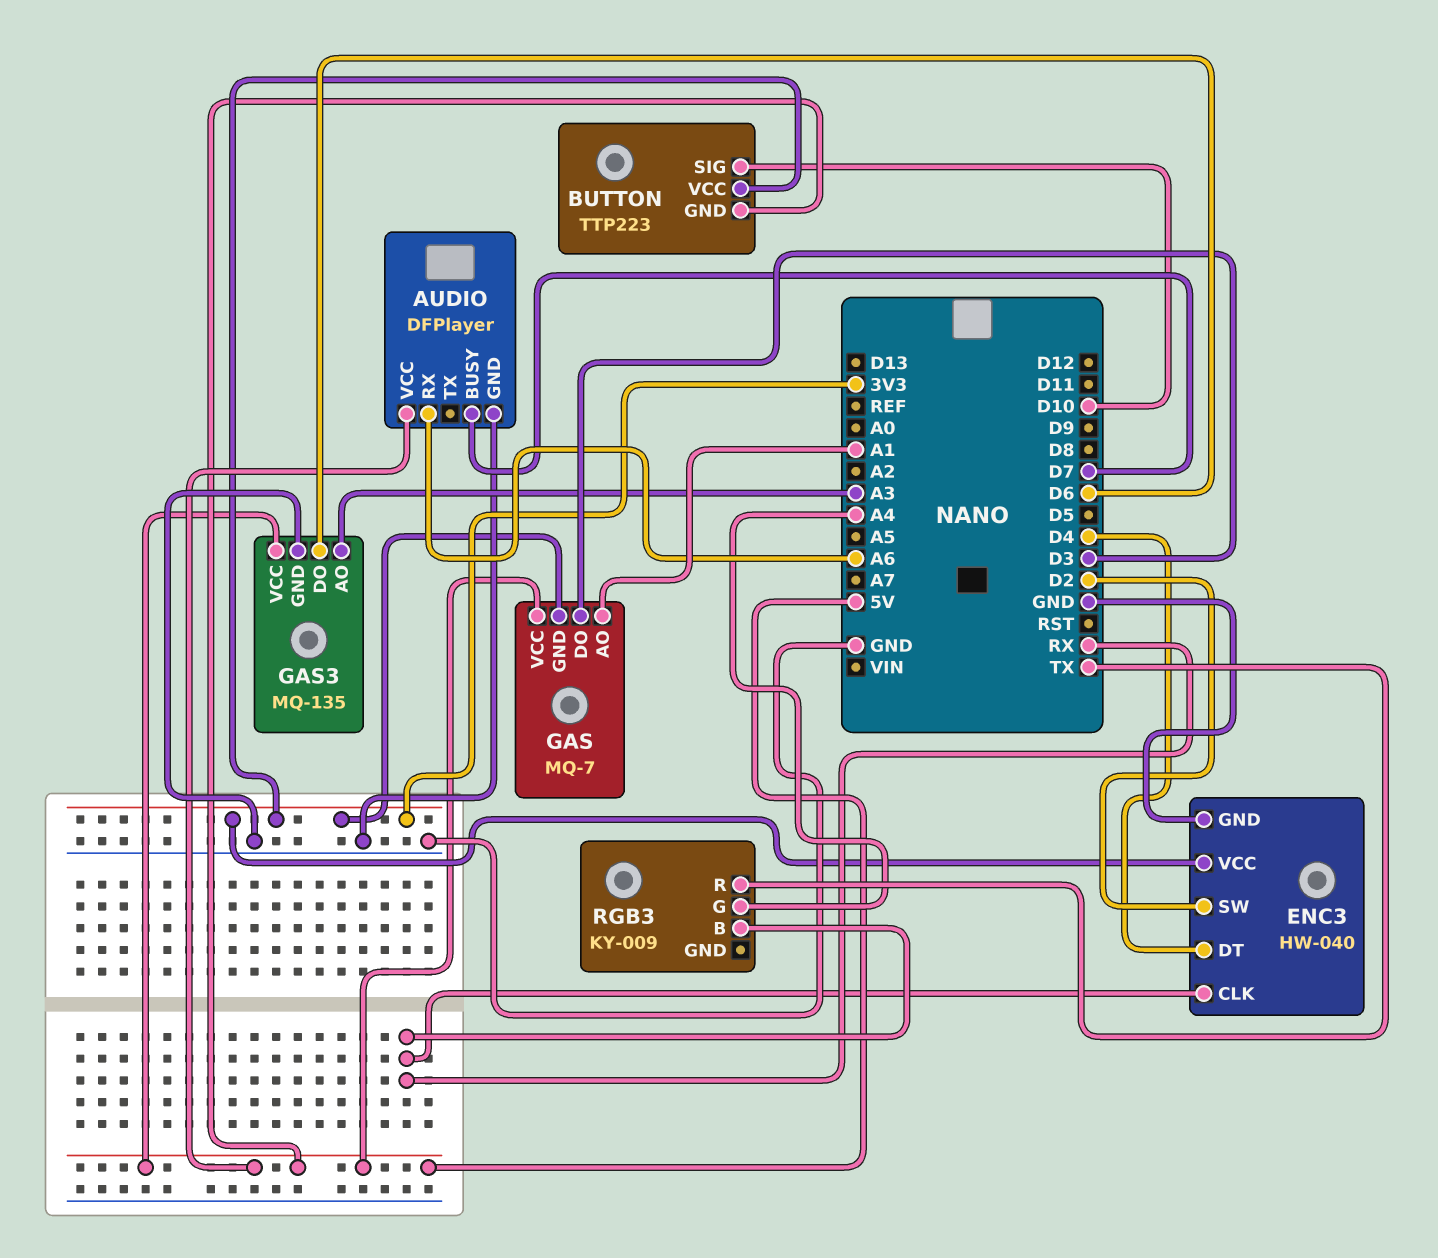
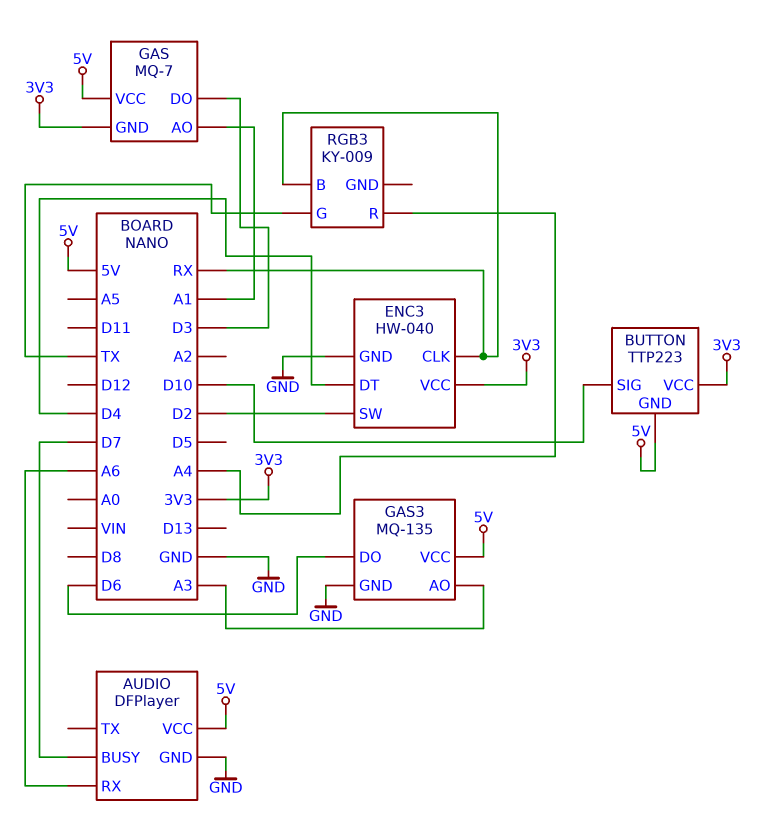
RGB3 pin G: A4 -> TX
RGB3 pin R: TX -> A4

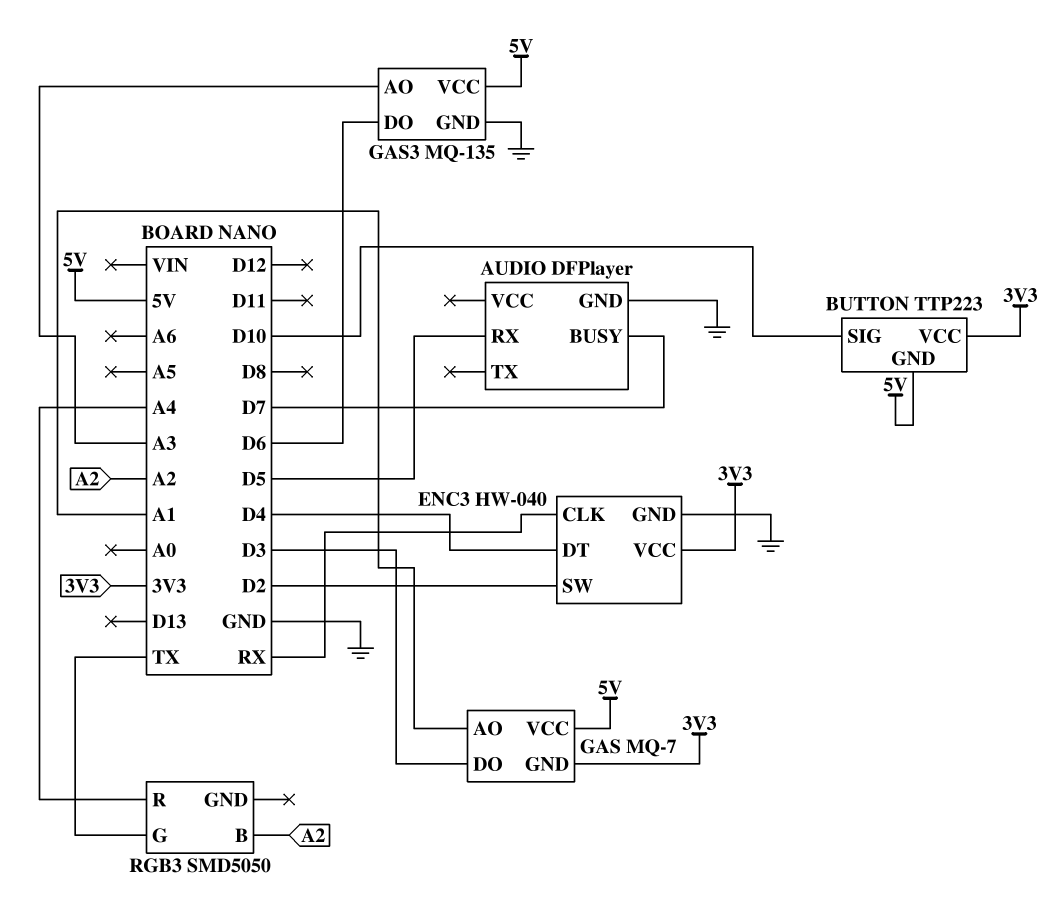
AUDIO pin RX: A6 -> D5
AUDIO pin VCC: 5V -> none
RGB3: KY-009 -> SMD5050
RGB3 pin B: RX -> A2

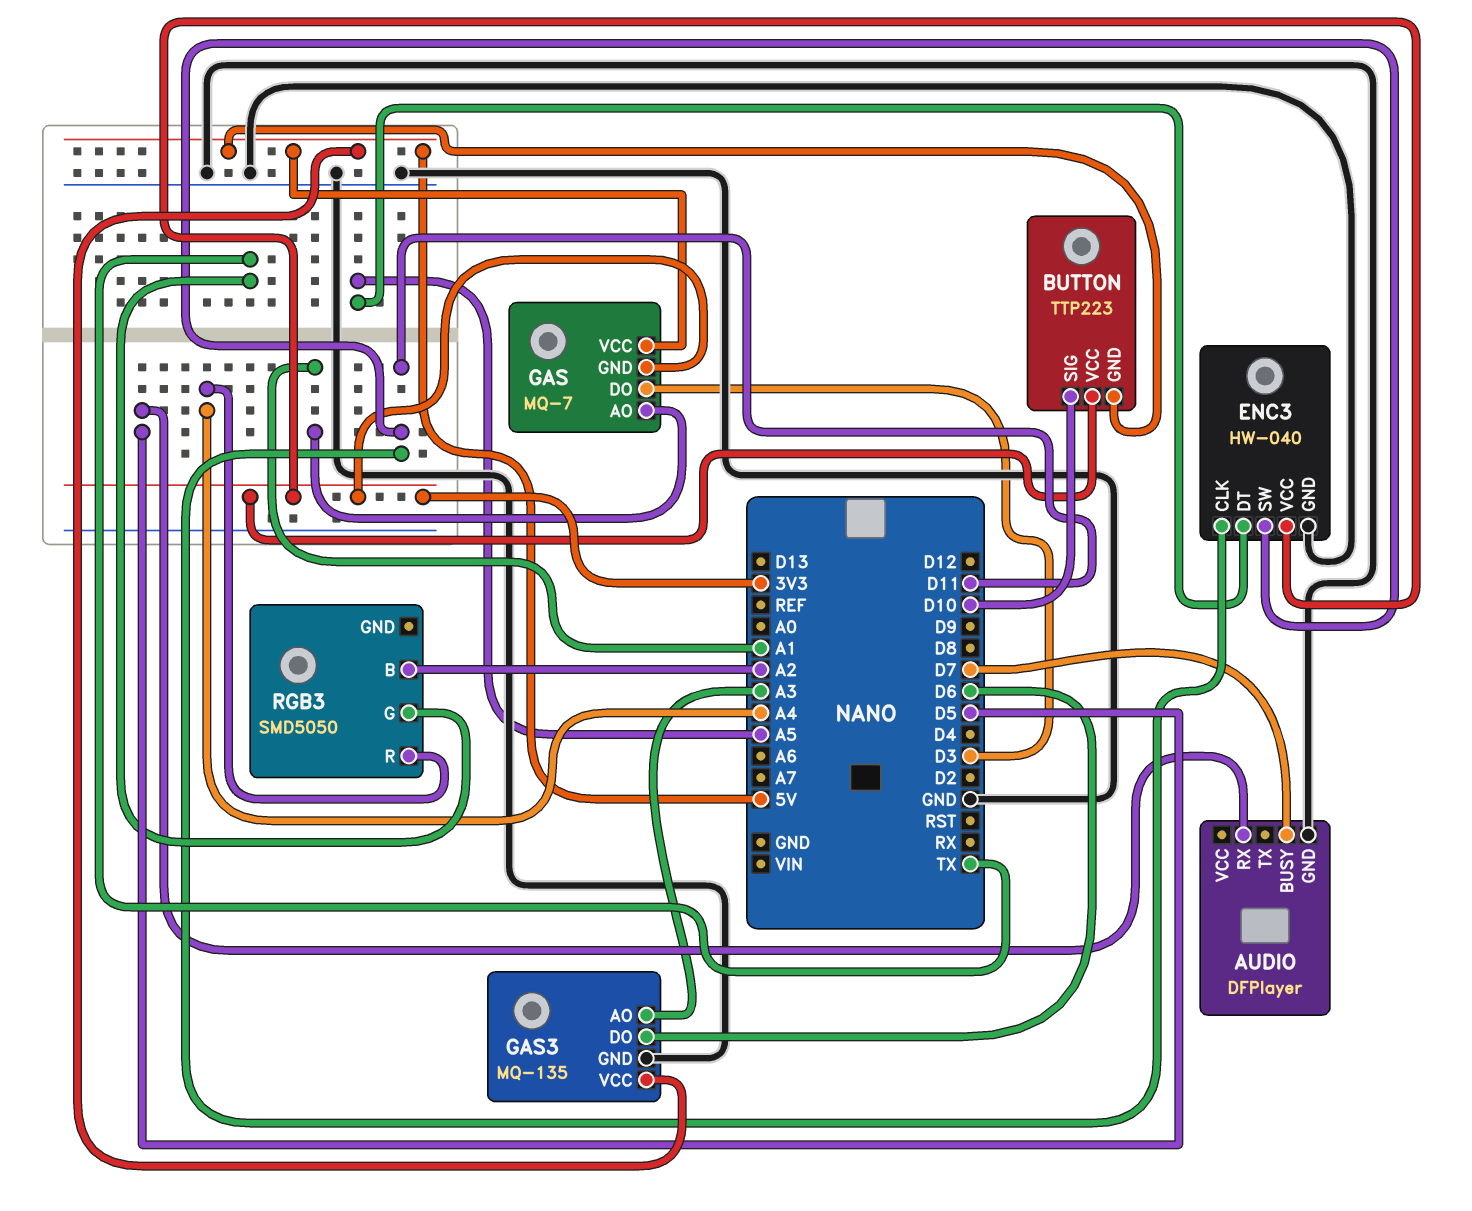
ENC3 pin CLK: RX -> D11
ENC3 pin DT: D4 -> A5
ENC3 pin SW: D2 -> D11

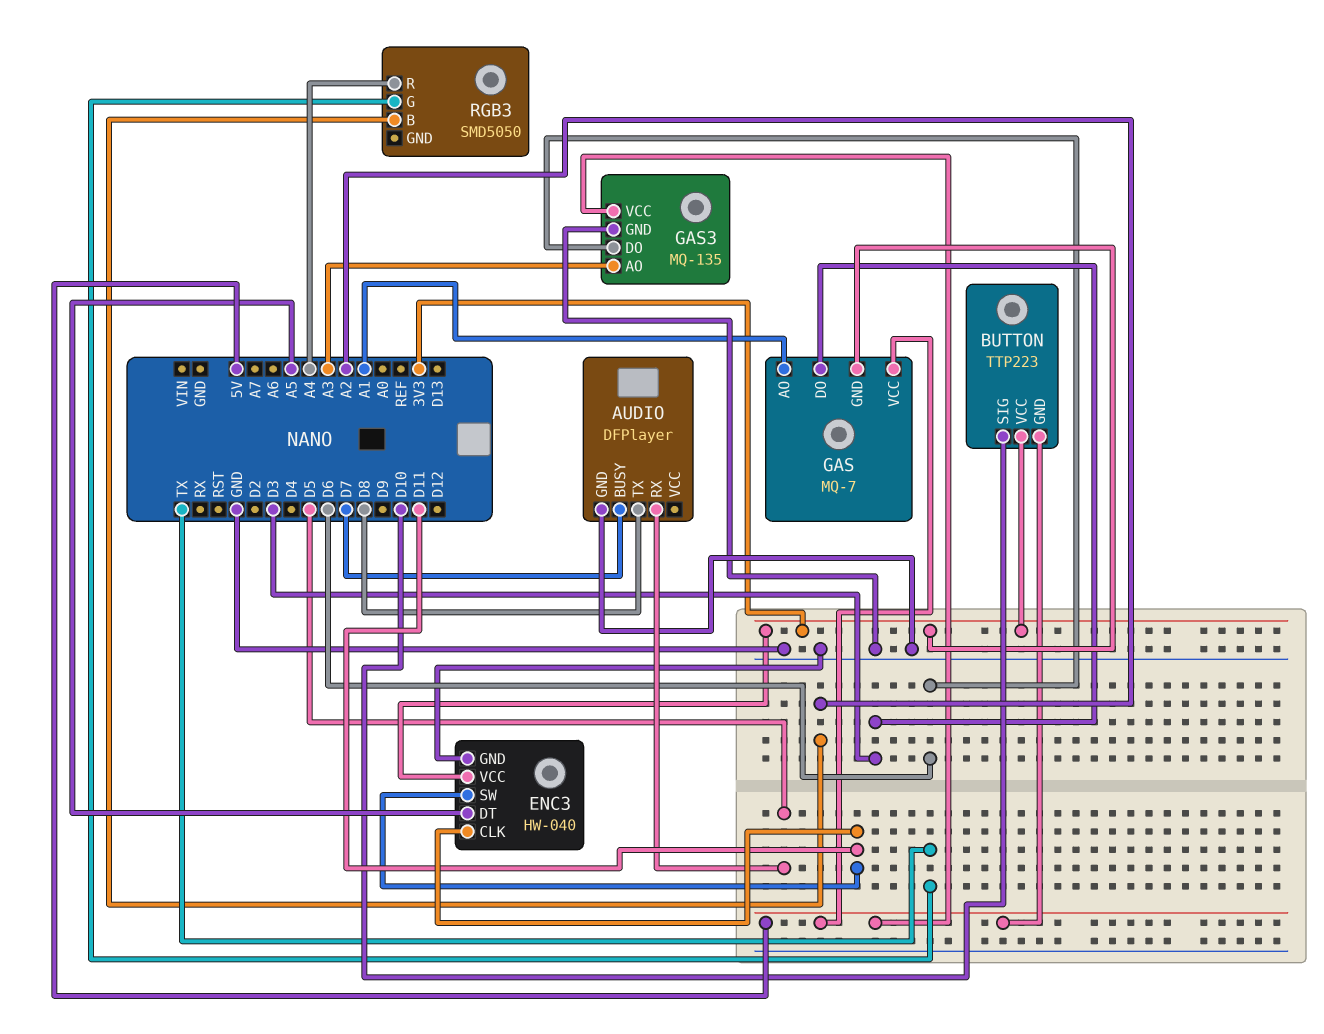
AUDIO pin TX: none -> D8

